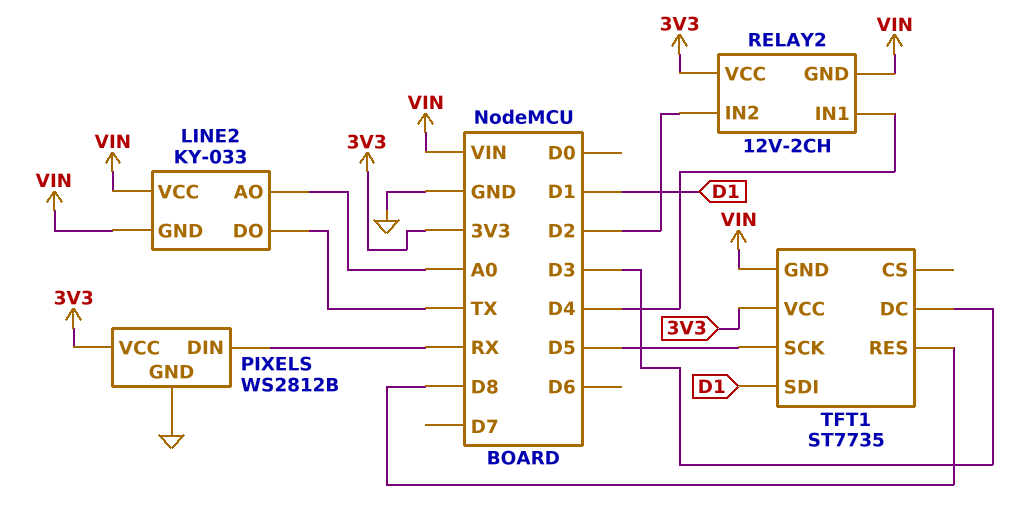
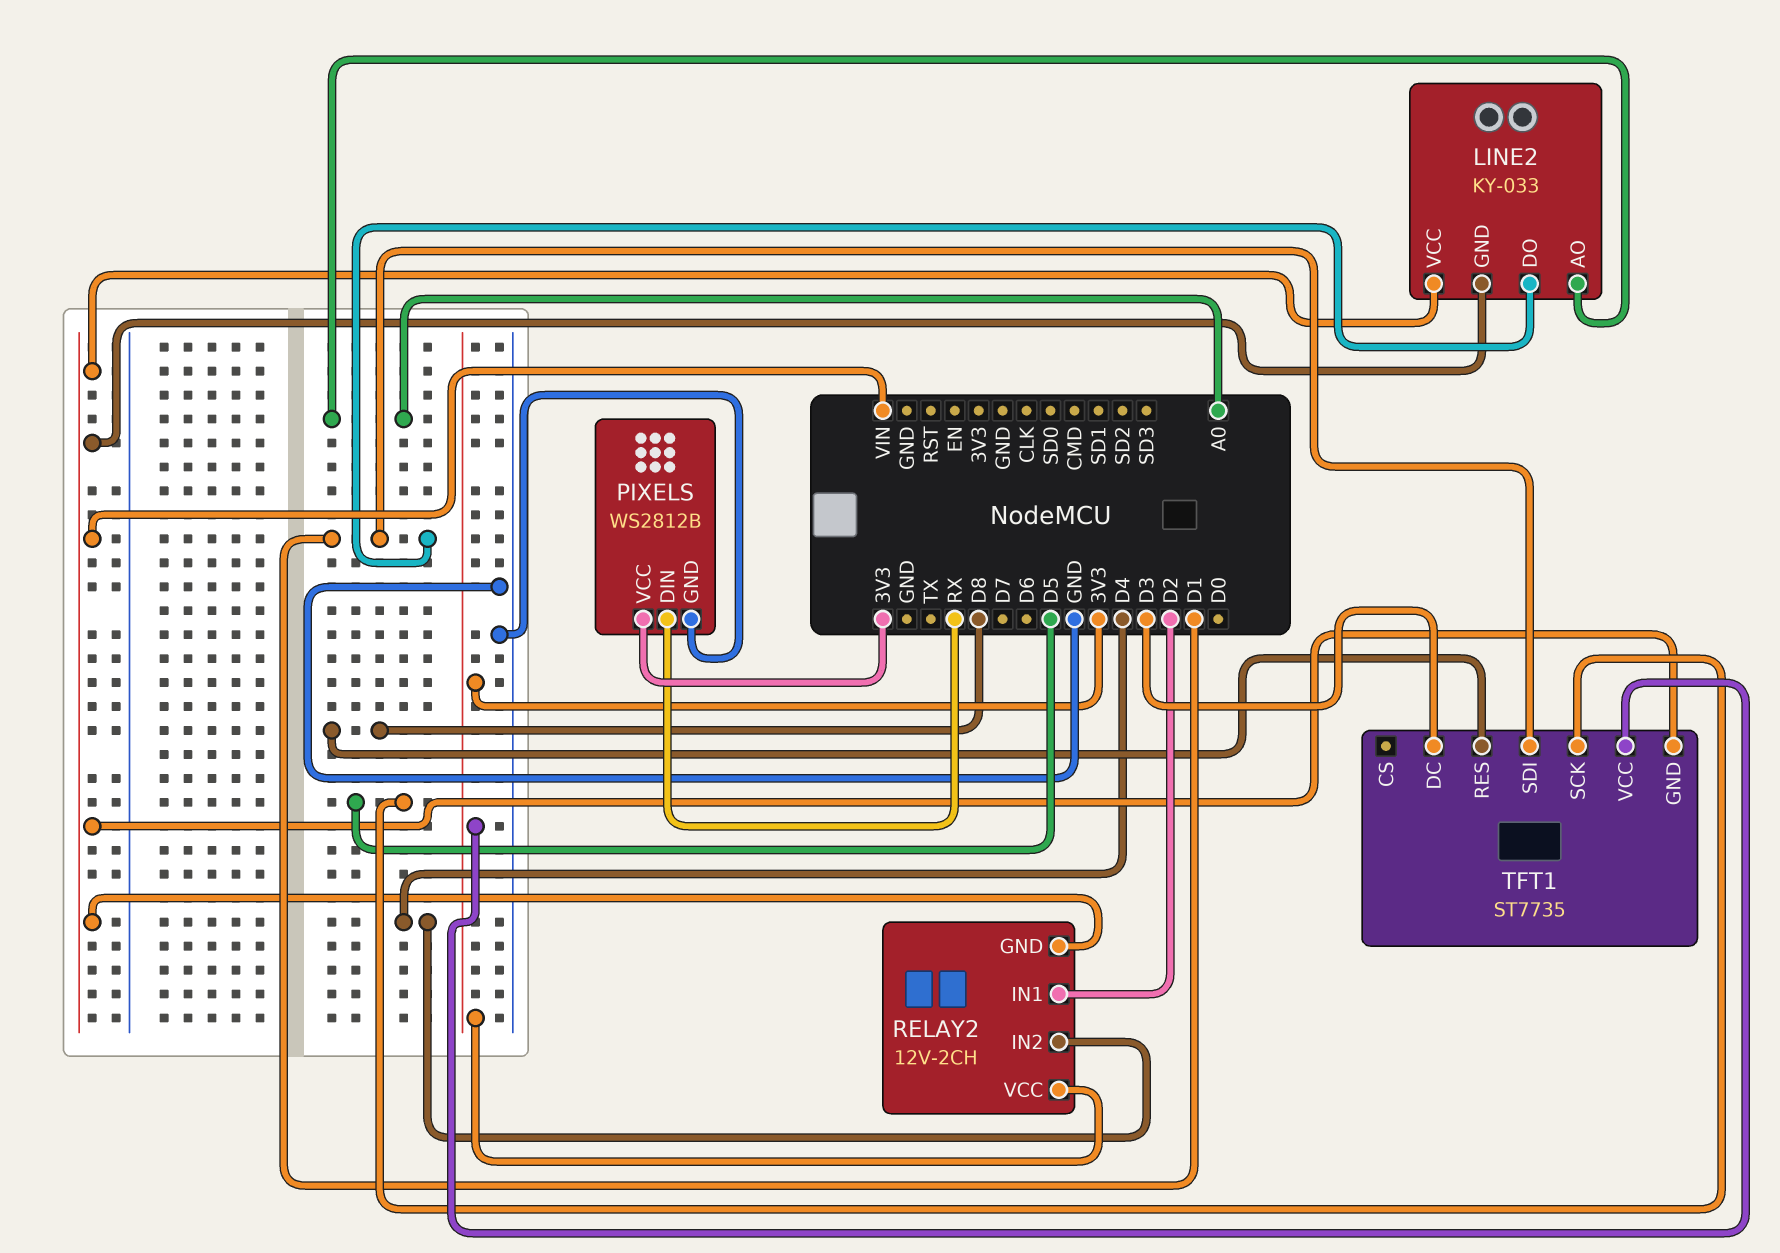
LINE2 pin DO: TX -> D1
RELAY2 pin IN1: D4 -> D2
RELAY2 pin IN2: D2 -> D4

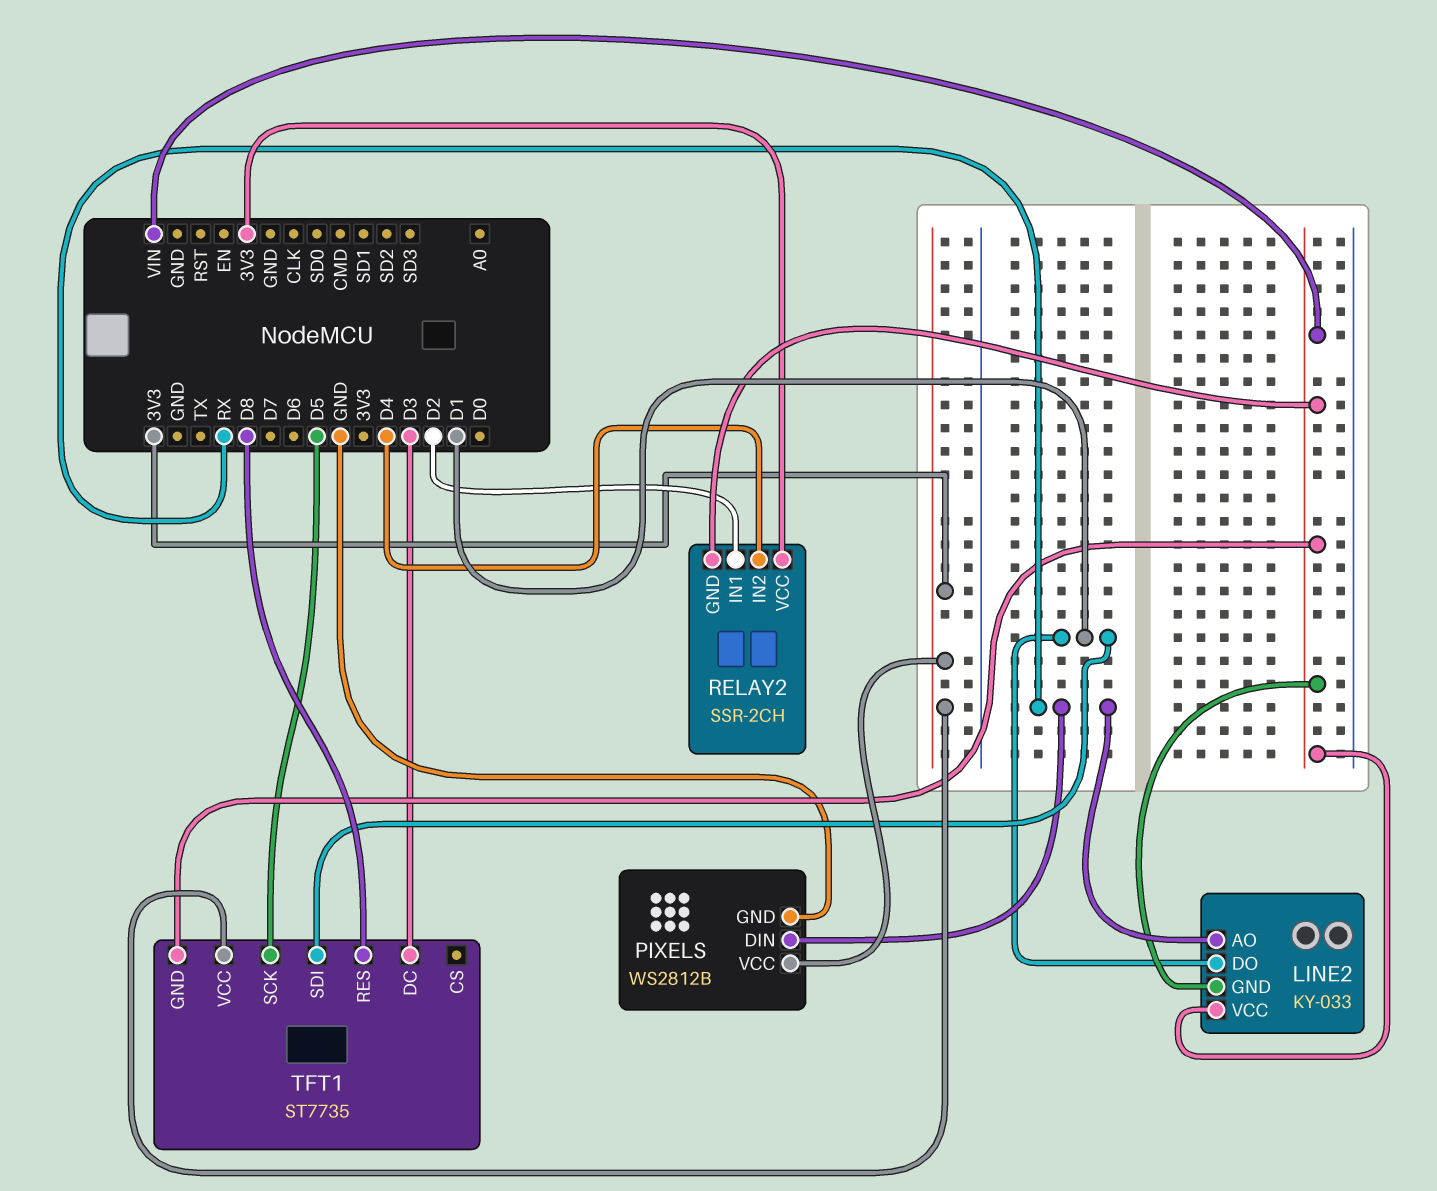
LINE2 pin AO: A0 -> RX
RELAY2: 12V-2CH -> SSR-2CH

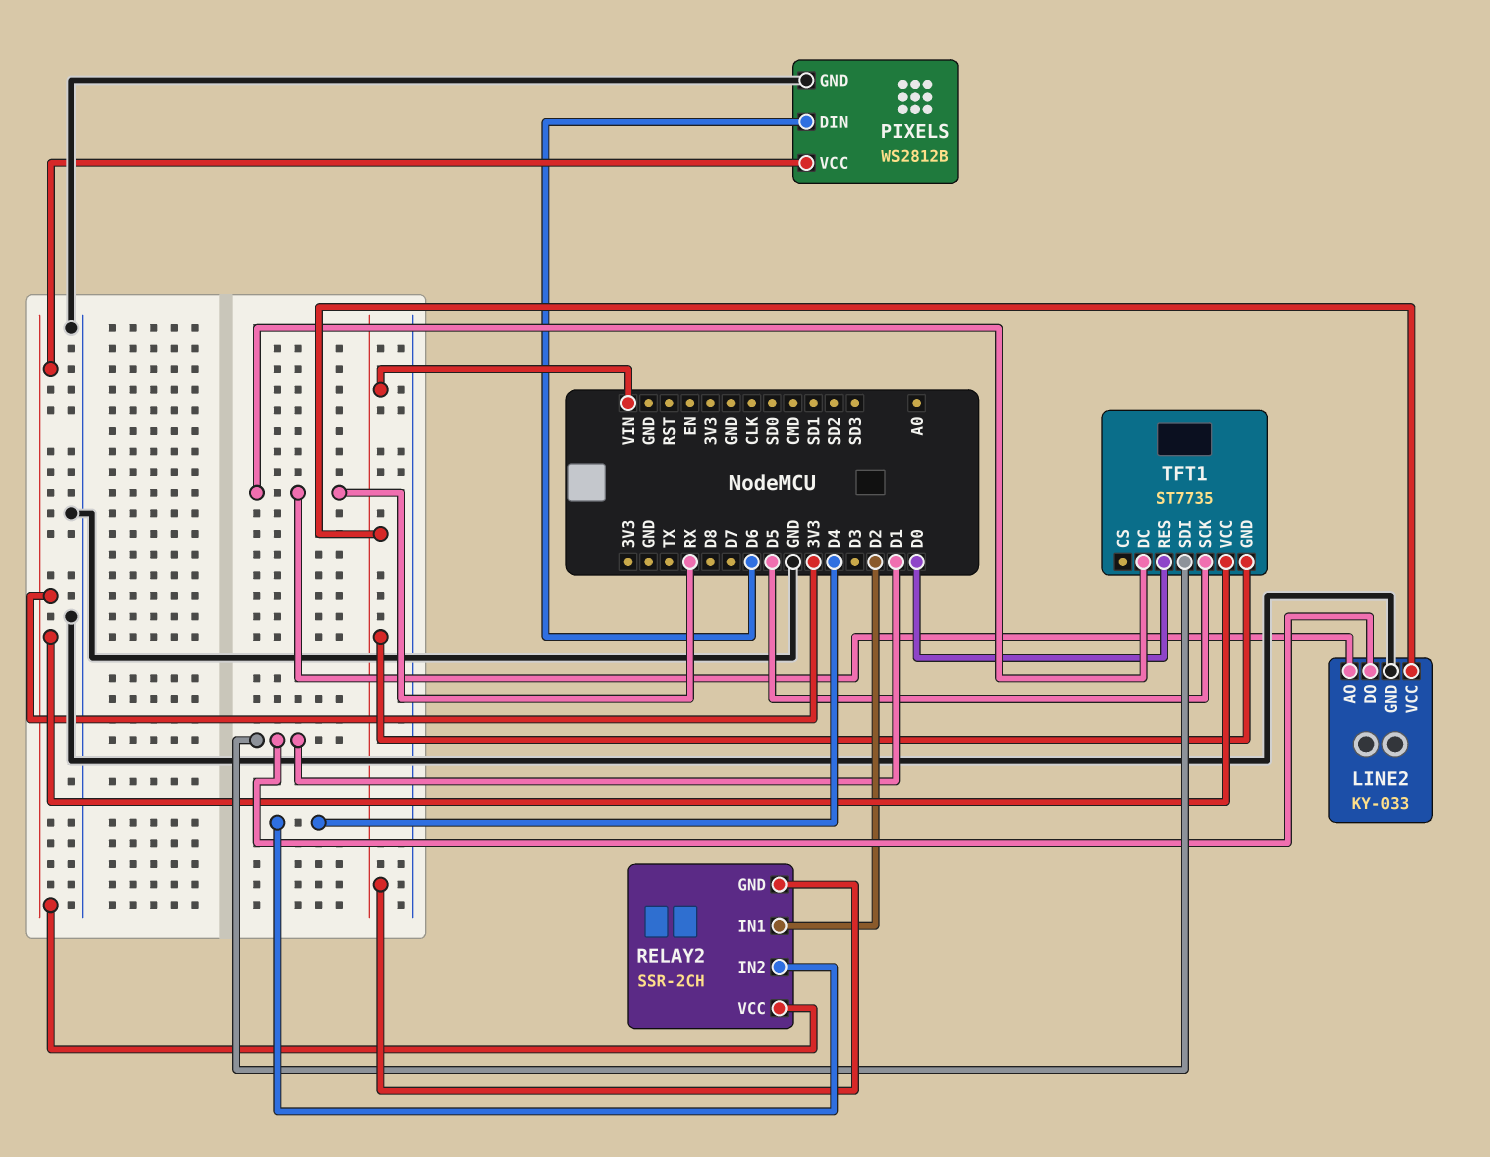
LINE2 pin GND: VIN -> GND
PIXELS pin DIN: RX -> D6
TFT1 pin DC: D3 -> RX
TFT1 pin RES: D8 -> D0

